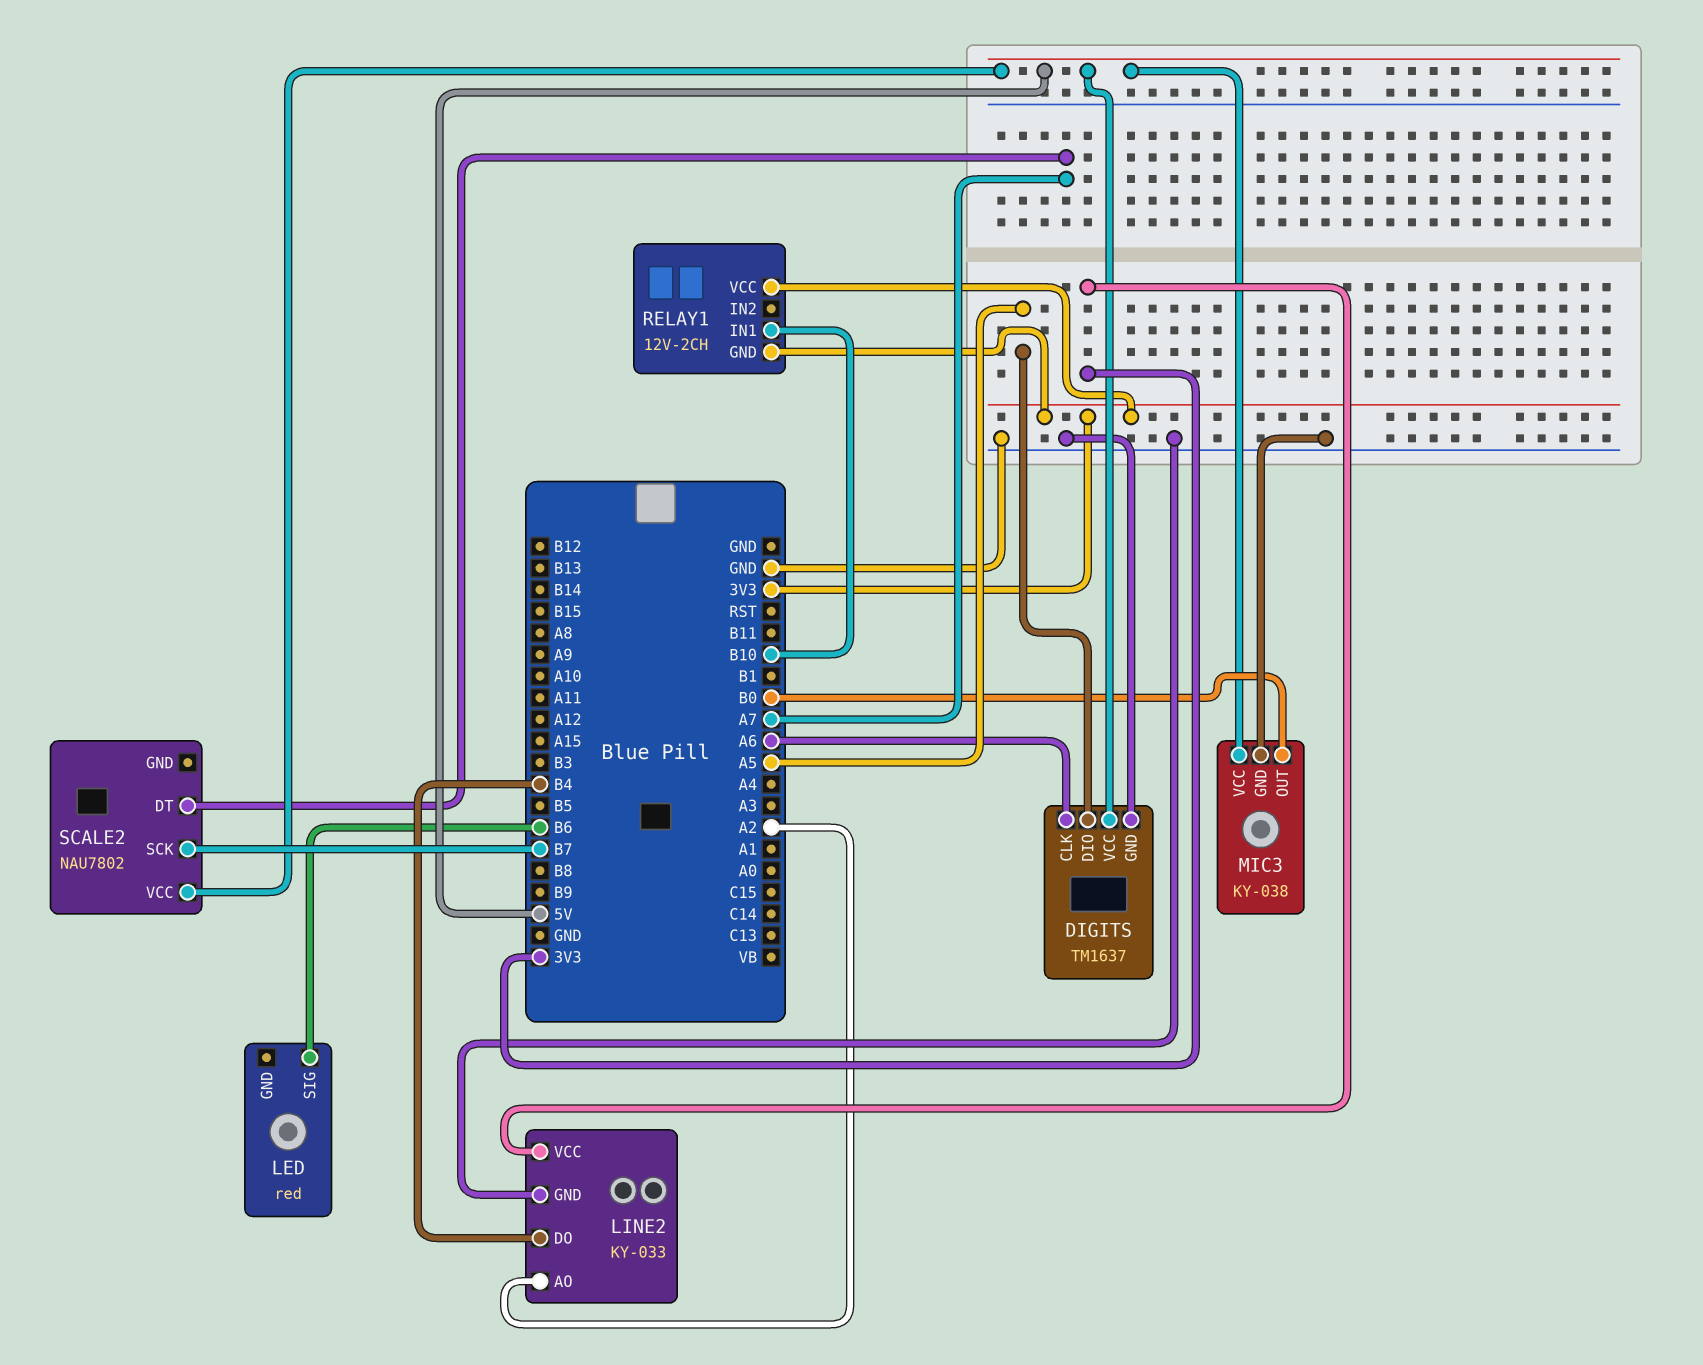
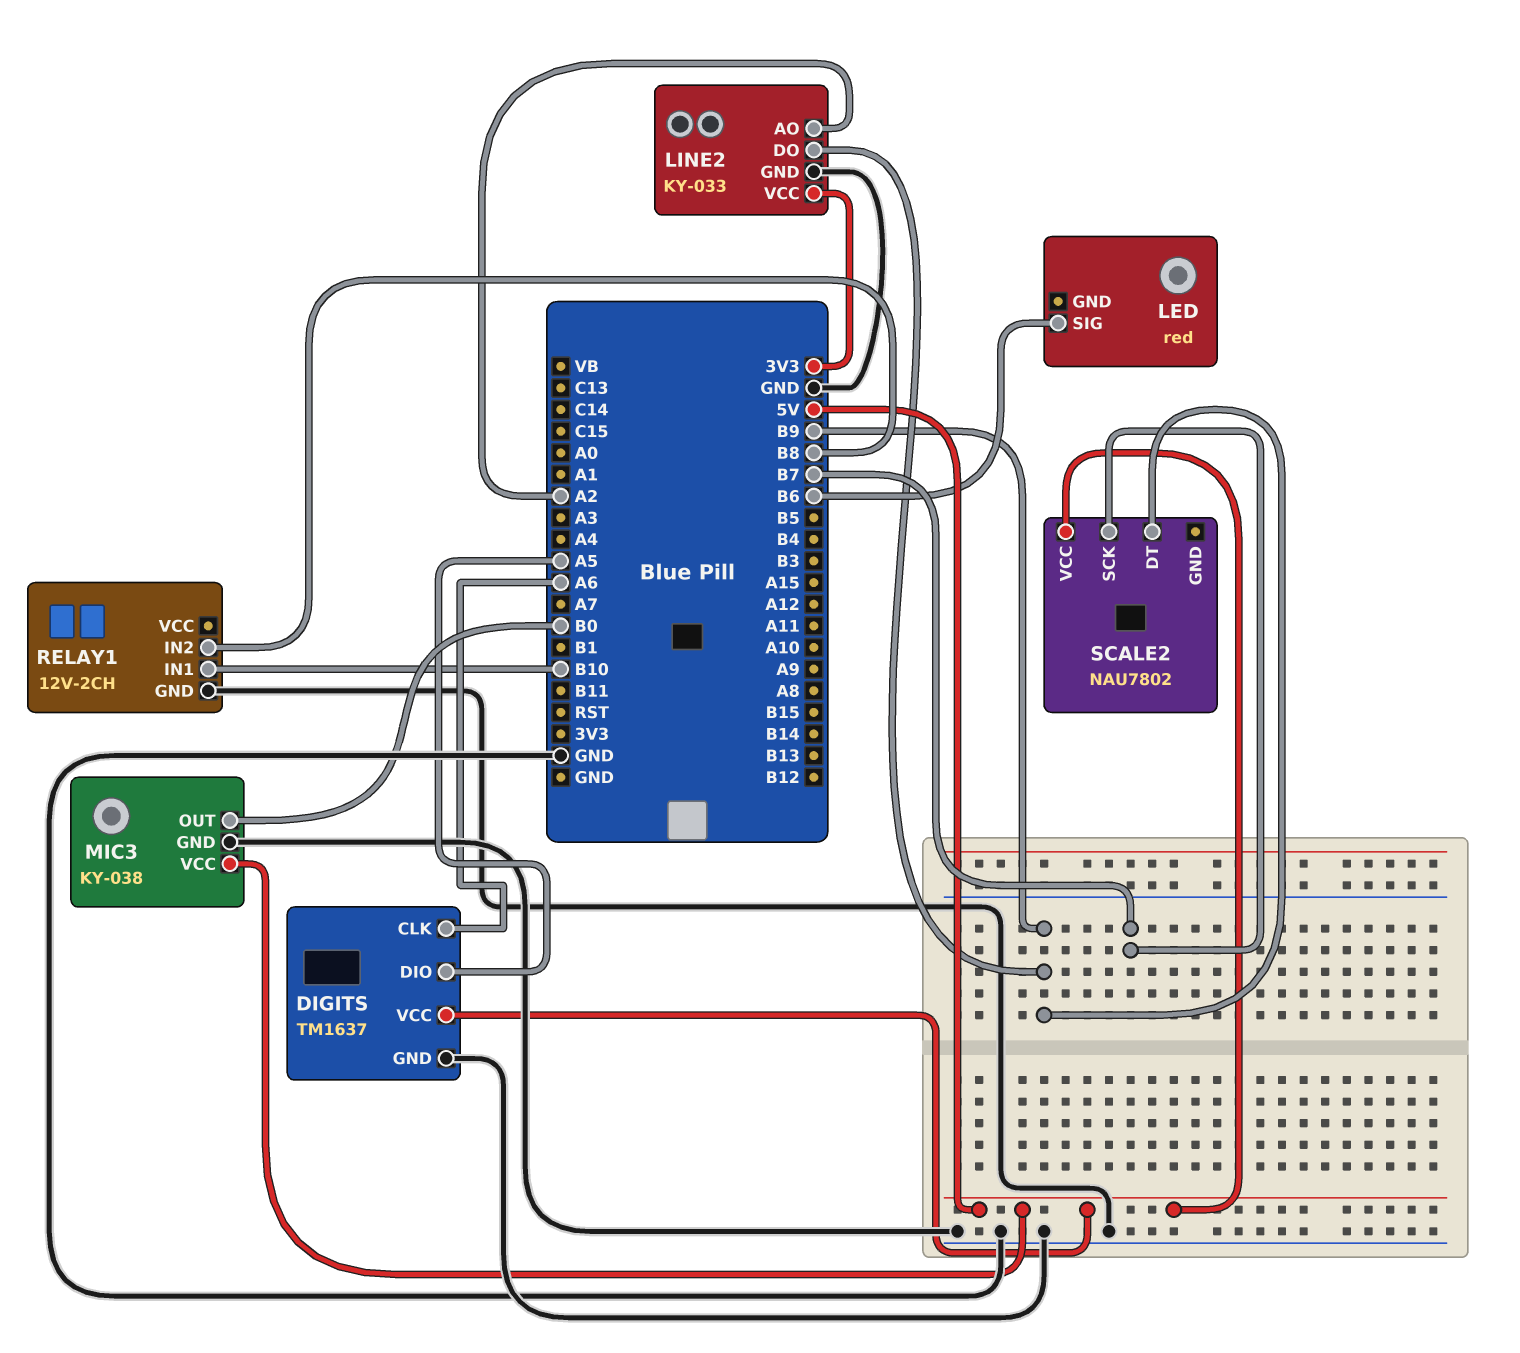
LINE2 pin DO: B4 -> B9
RELAY1 pin GND: 3V3 -> GND
RELAY1 pin IN2: none -> B8
RELAY1 pin VCC: 3V3 -> none
SCALE2 pin DT: A7 -> B9

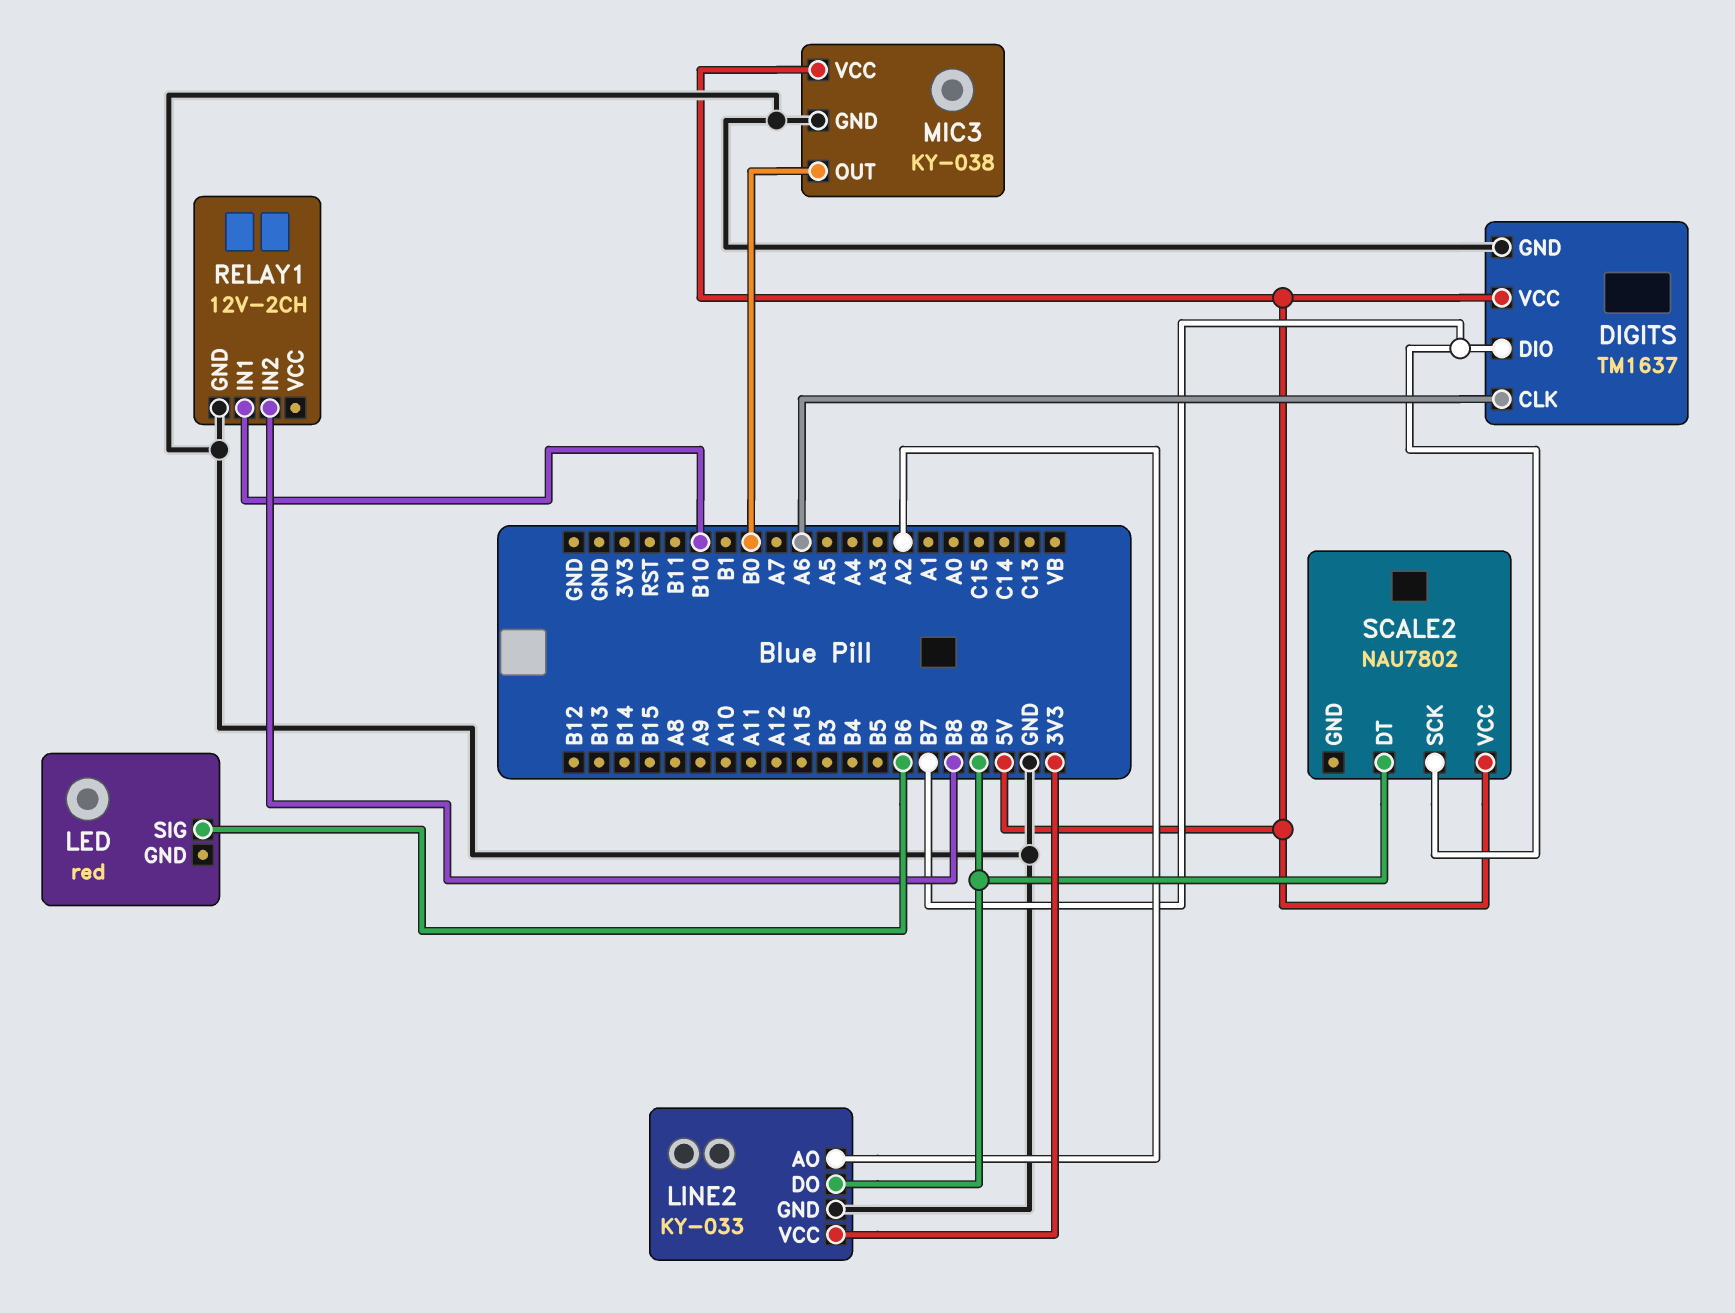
DIGITS pin DIO: A5 -> B7

